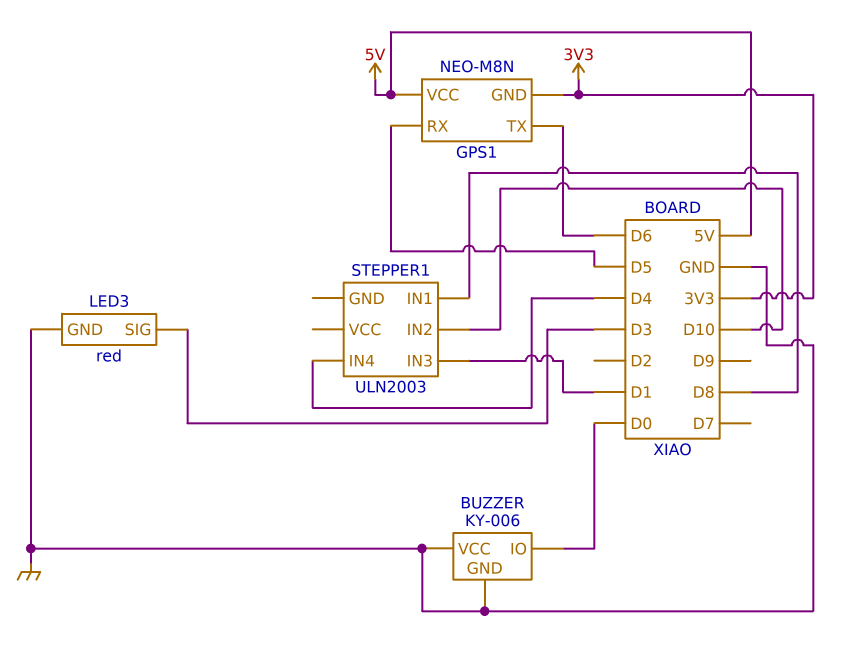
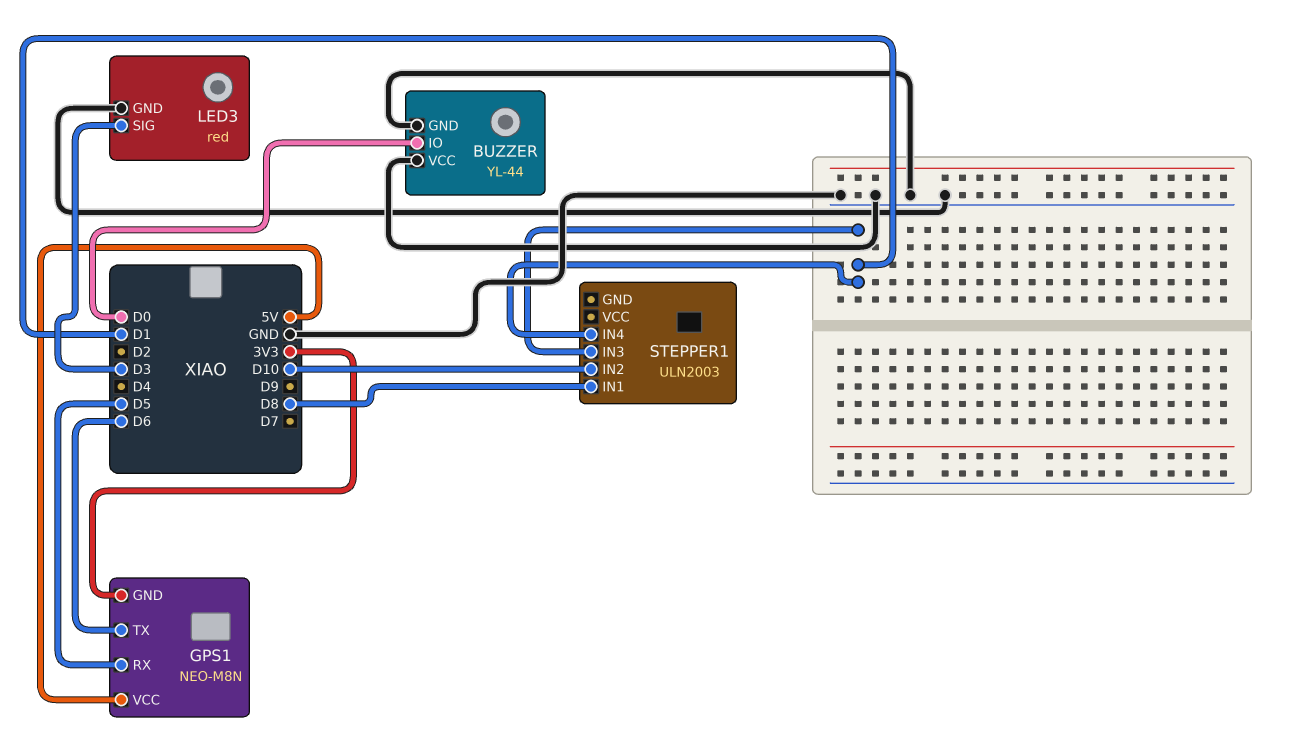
BUZZER: KY-006 -> YL-44
STEPPER1 pin IN4: D4 -> D1

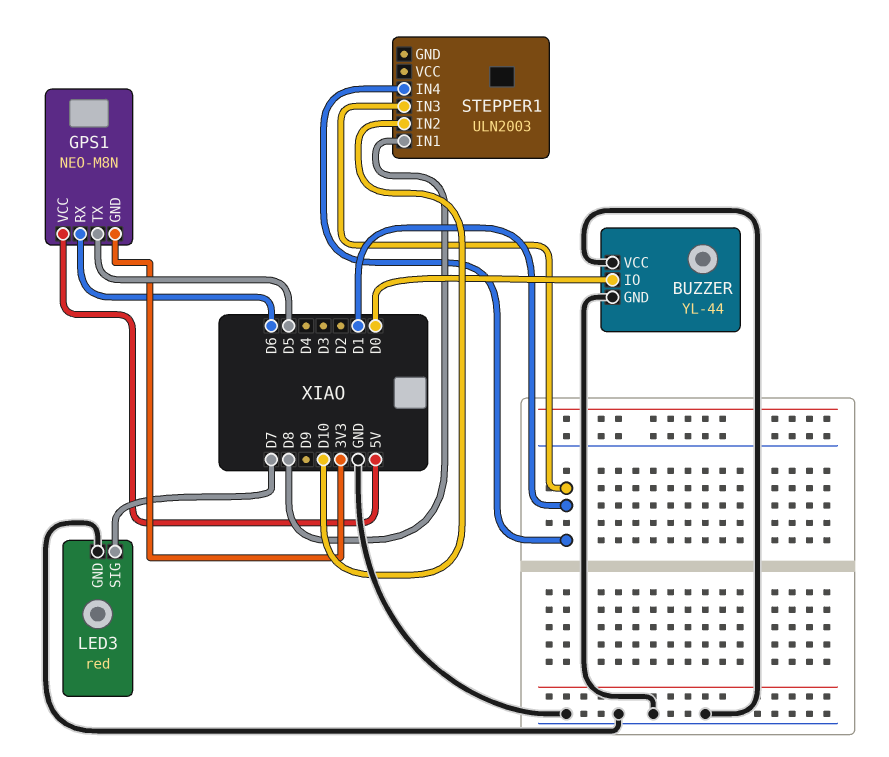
GPS1 pin RX: D5 -> D6
GPS1 pin TX: D6 -> D5
LED3 pin SIG: D3 -> D7

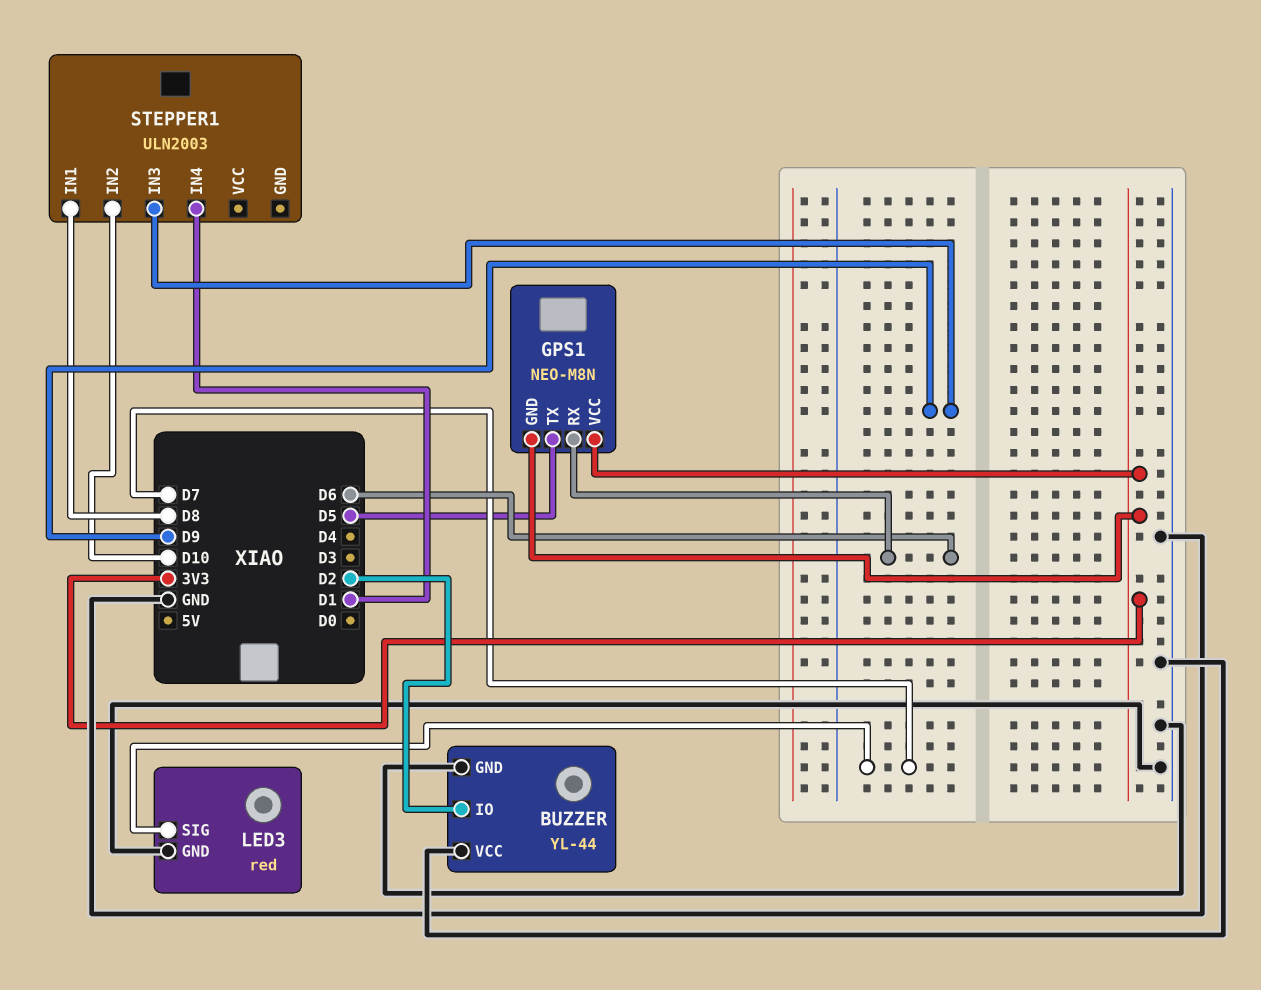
BUZZER pin IO: D0 -> D2
GPS1 pin VCC: 5V -> 3V3
STEPPER1 pin IN3: D1 -> D9

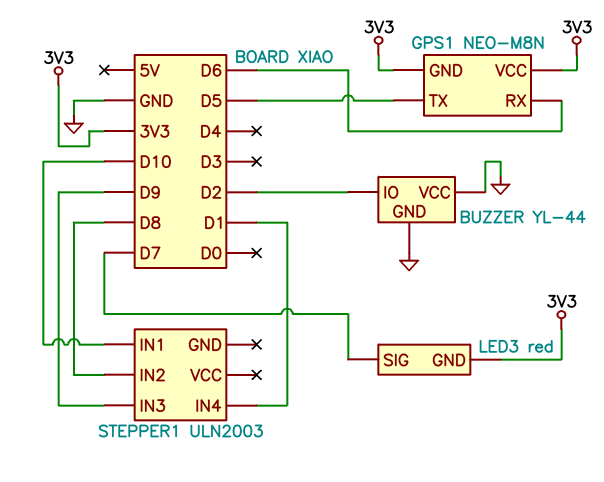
LED3 pin GND: GND -> 3V3
STEPPER1 pin IN1: D8 -> D10
STEPPER1 pin IN2: D10 -> D8

